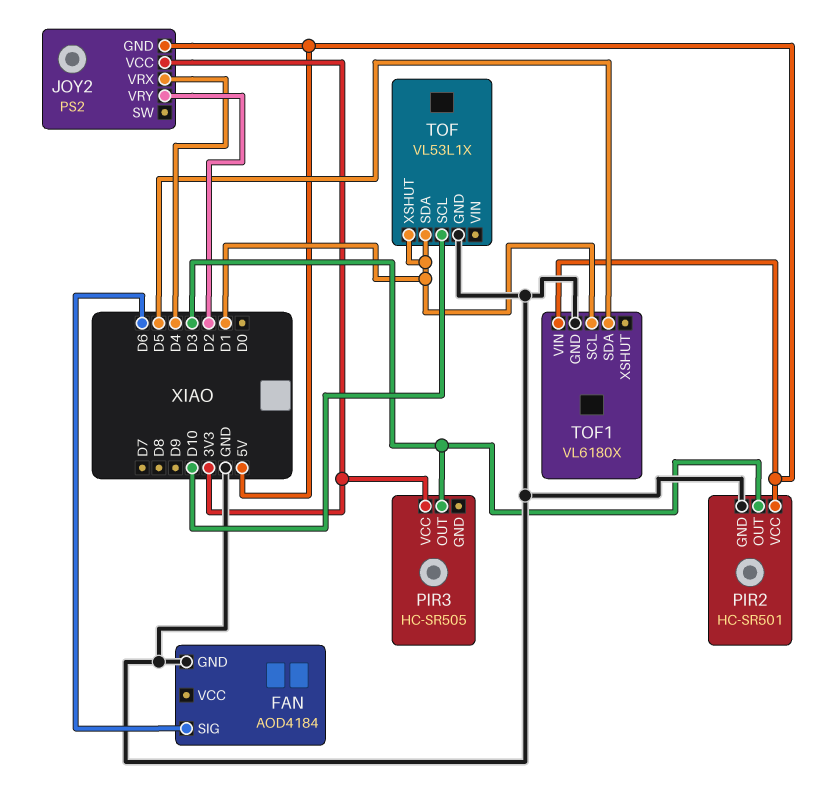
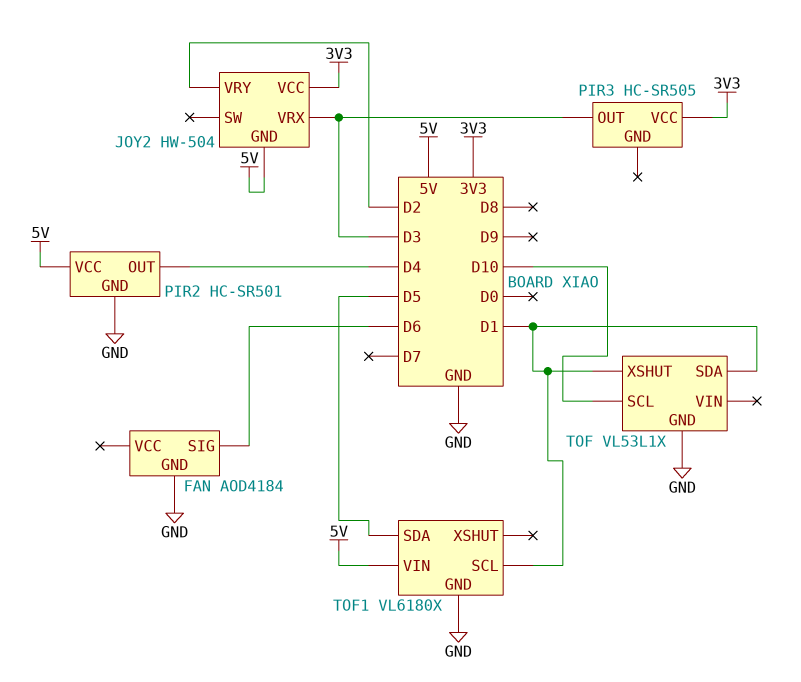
JOY2: PS2 -> HW-504
JOY2 pin VRX: D4 -> D3
PIR2 pin OUT: D3 -> D4

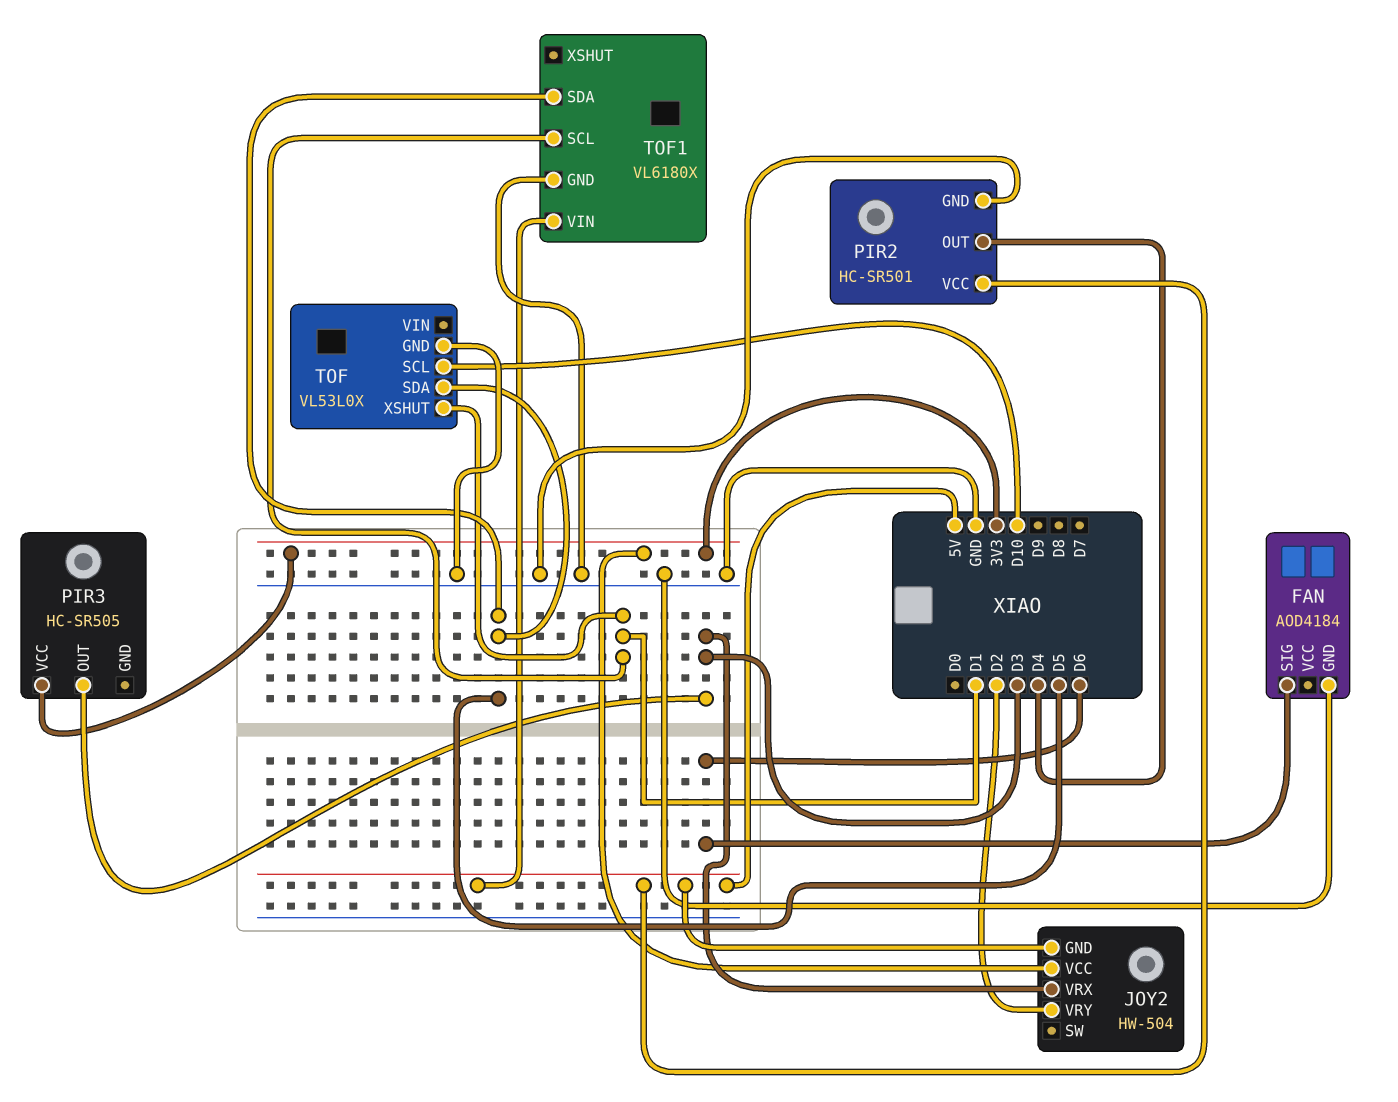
TOF: VL53L1X -> VL53L0X
TOF pin SDA: D1 -> D5

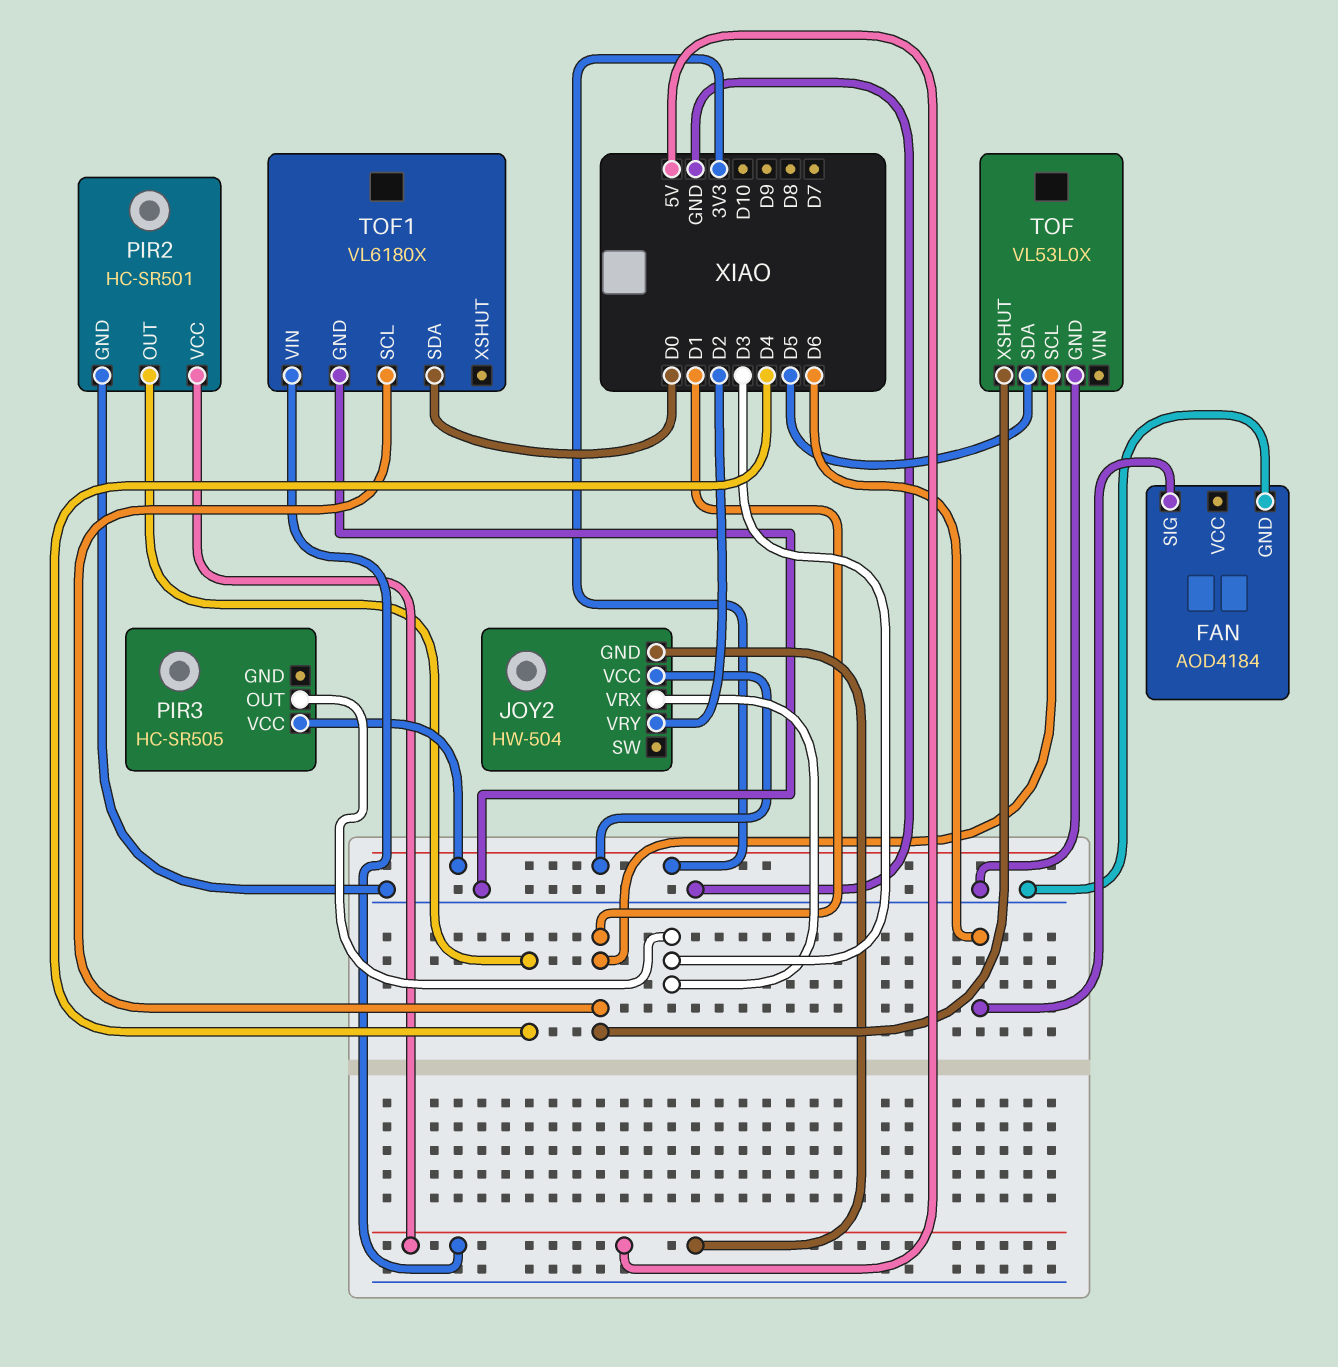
TOF pin SCL: D10 -> D1
TOF1 pin SDA: D5 -> D0

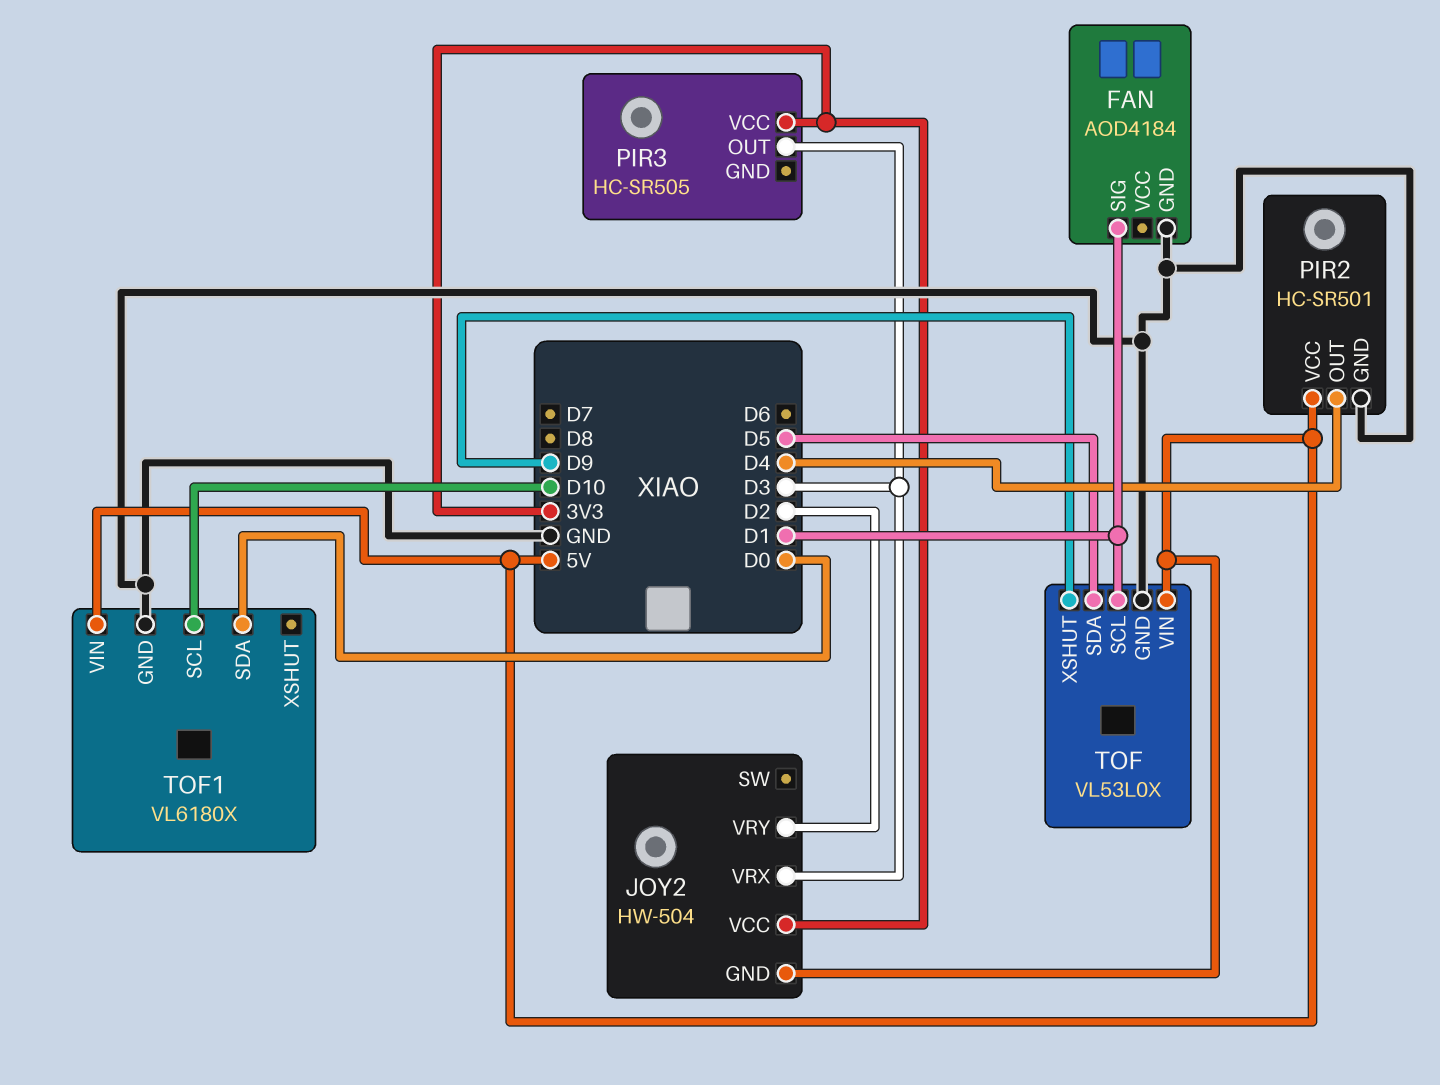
FAN pin SIG: D6 -> D1
TOF pin VIN: none -> 5V
TOF pin XSHUT: D1 -> D9
TOF1 pin SCL: D1 -> D10

